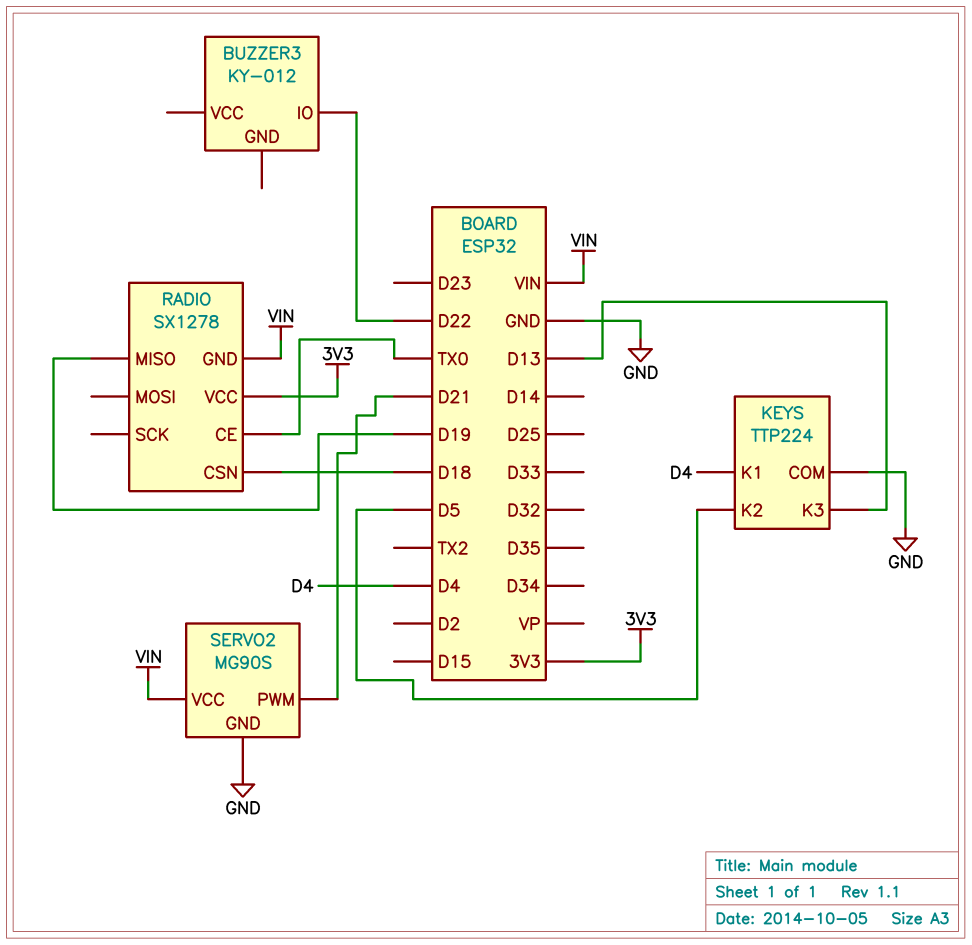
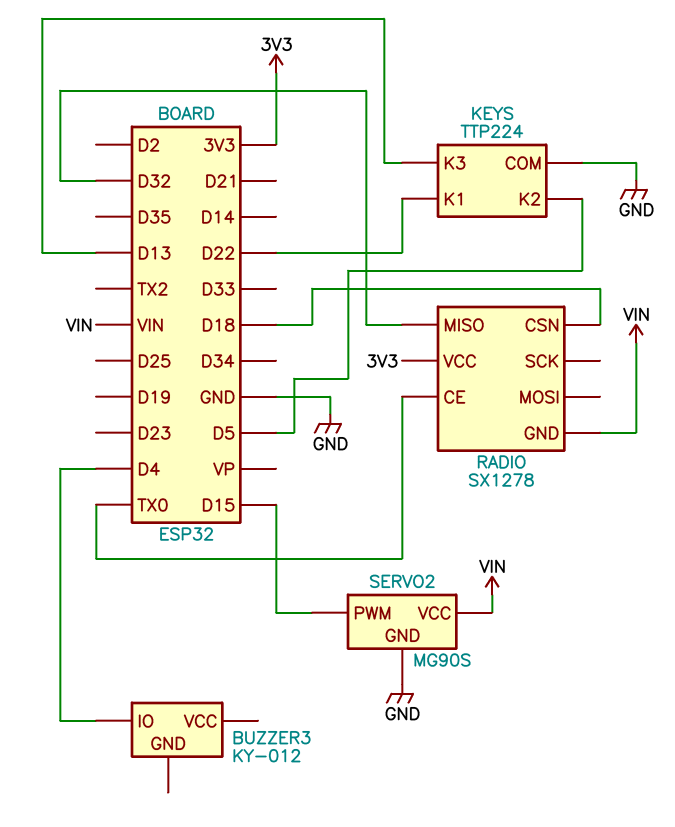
BUZZER3 pin IO: D22 -> D4
KEYS pin K1: D4 -> D22
RADIO pin MISO: D19 -> D32
SERVO2 pin PWM: D21 -> D15

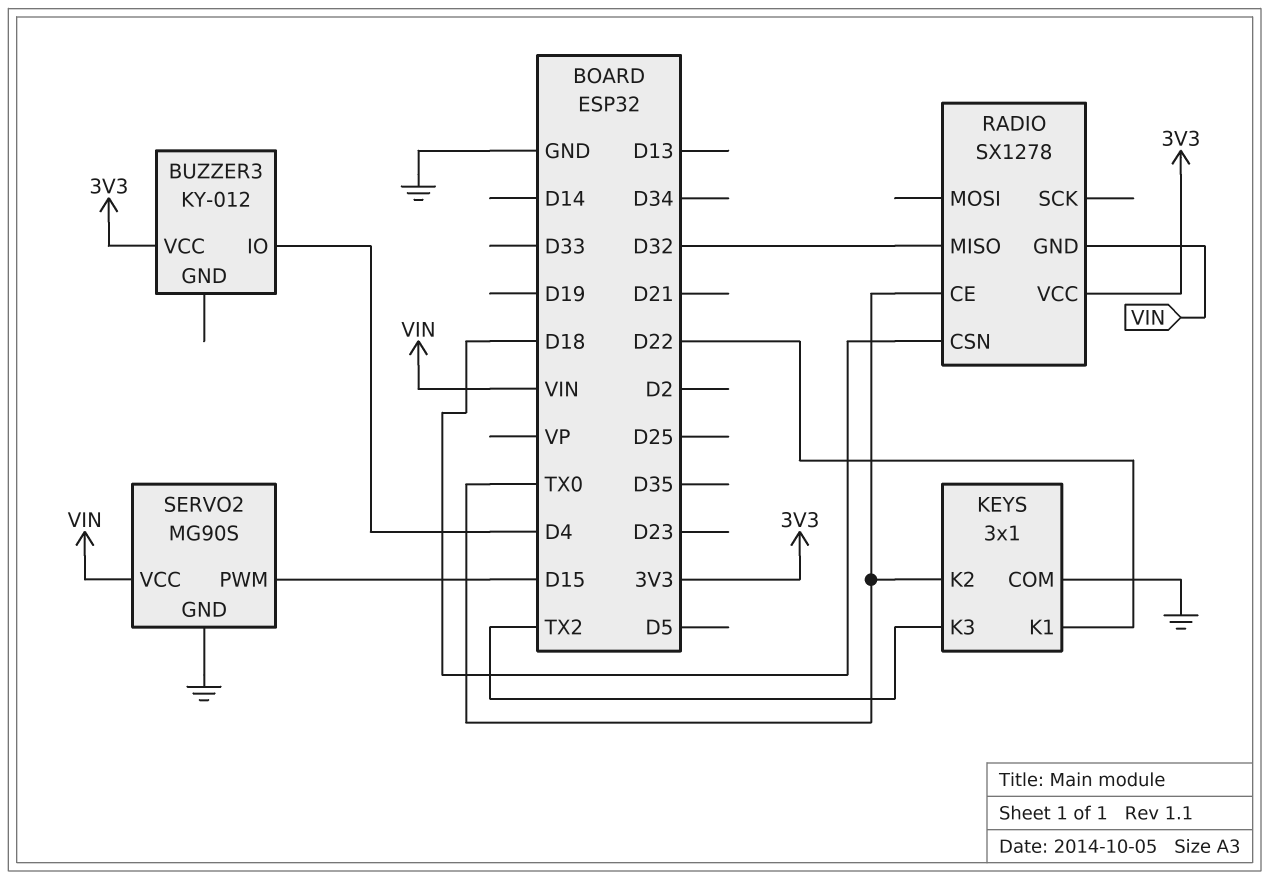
BUZZER3 pin VCC: none -> 3V3
KEYS: TTP224 -> 3x1
KEYS pin K2: D5 -> TX0
KEYS pin K3: D13 -> TX2

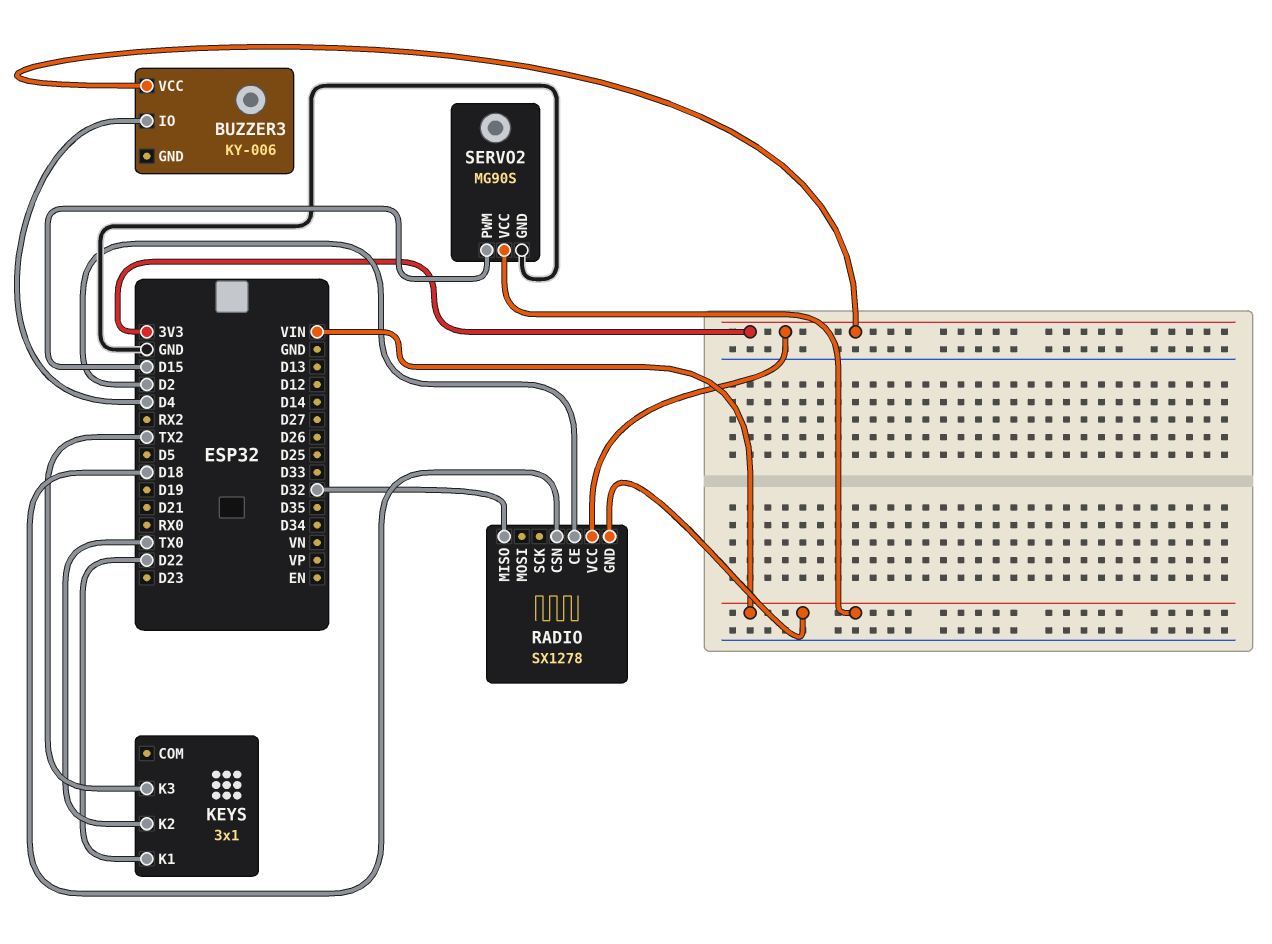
BUZZER3: KY-012 -> KY-006
KEYS pin COM: GND -> none
RADIO pin CE: TX0 -> D2

